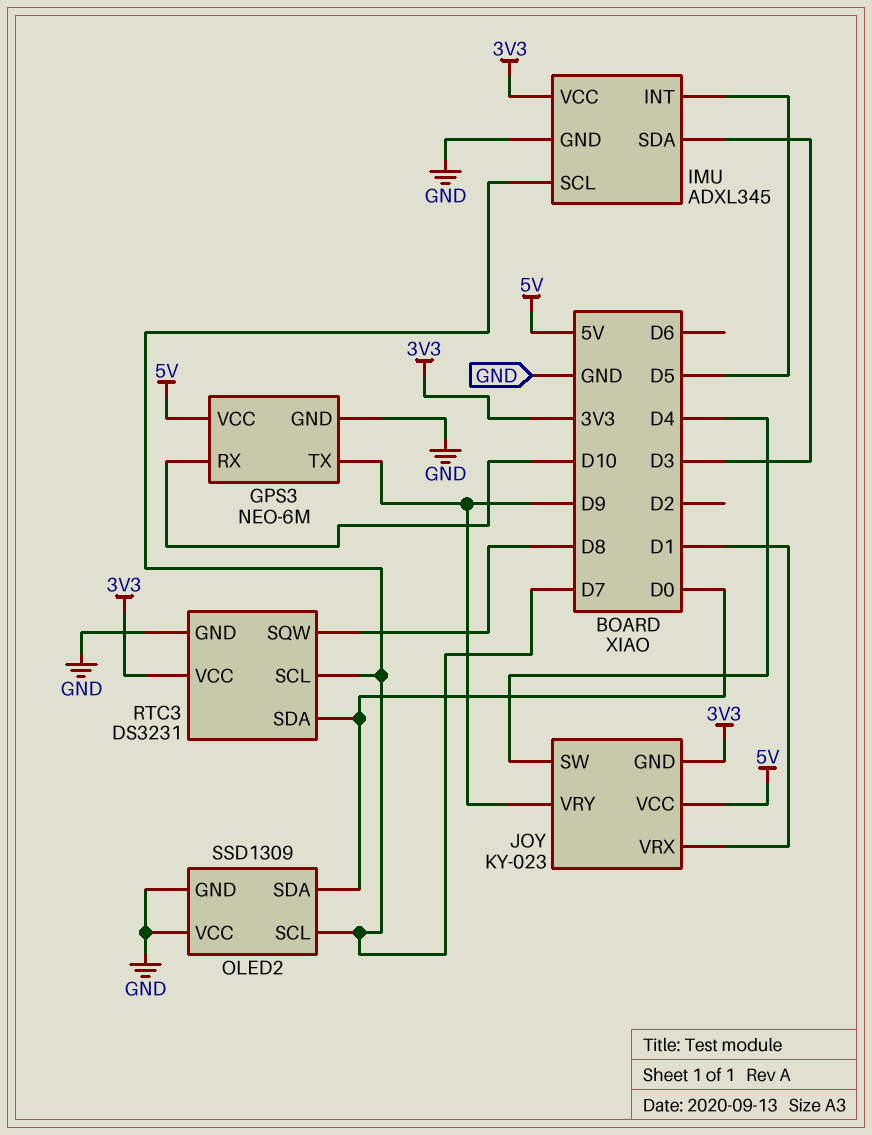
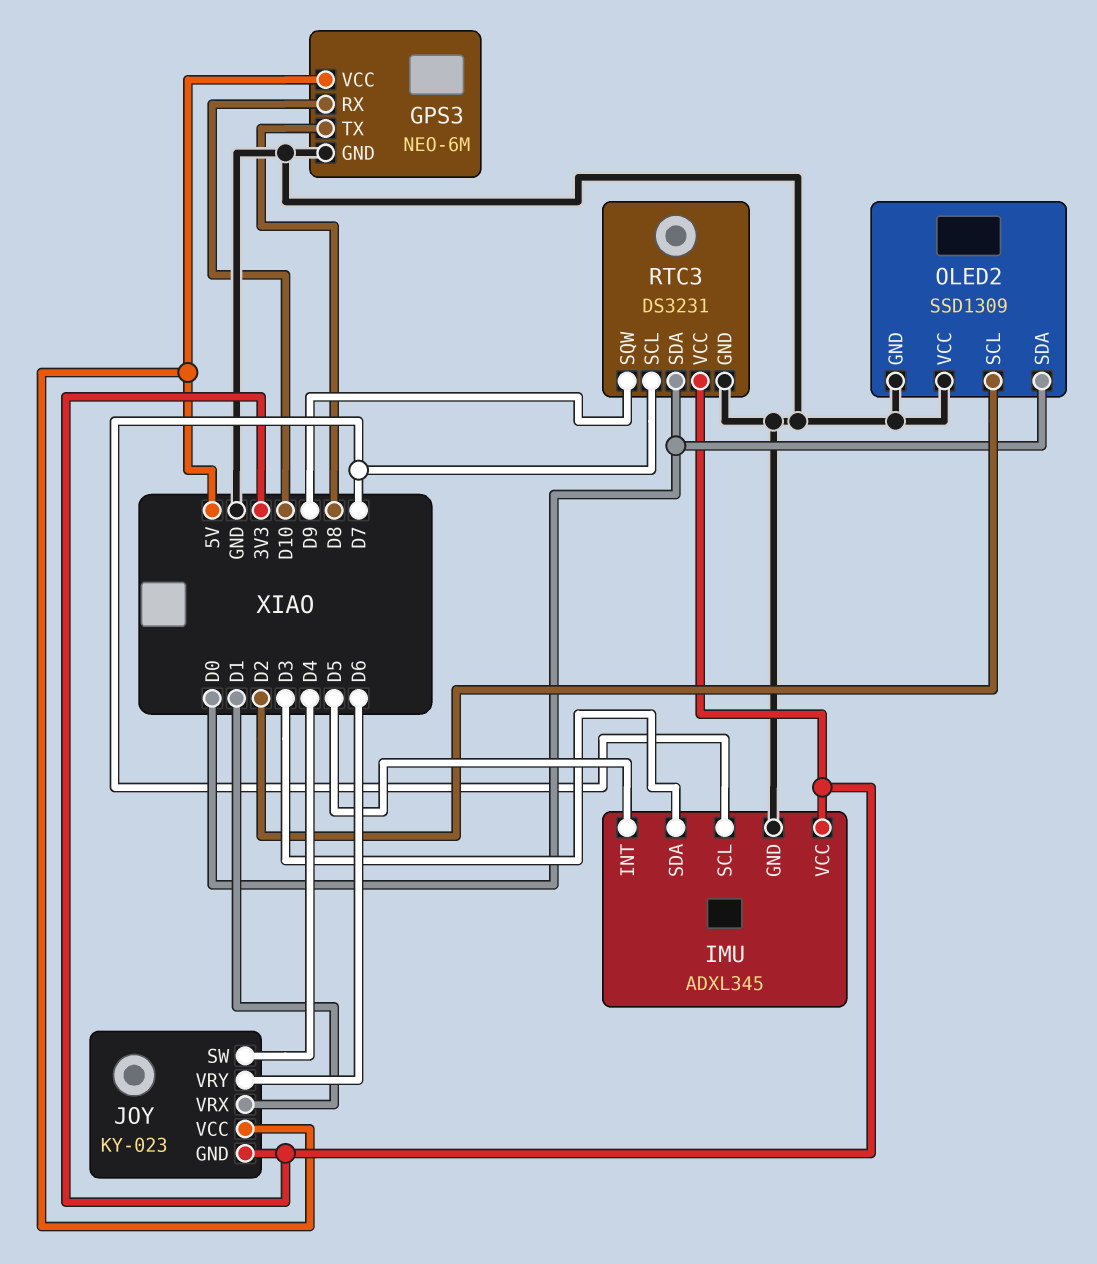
GPS3 pin TX: D9 -> D8
JOY pin VRY: D9 -> D6
OLED2 pin SCL: D7 -> D2
RTC3 pin SQW: D8 -> D9

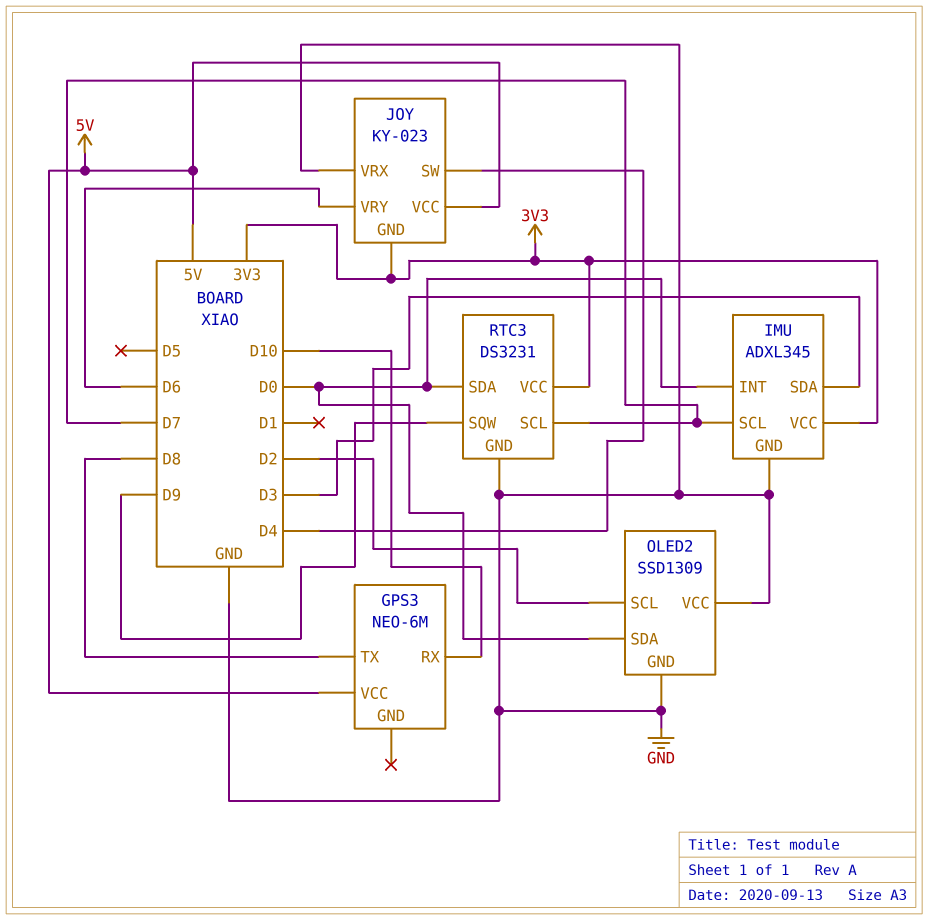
GPS3 pin GND: GND -> none
IMU pin INT: D5 -> D0
JOY pin VRX: D1 -> GND

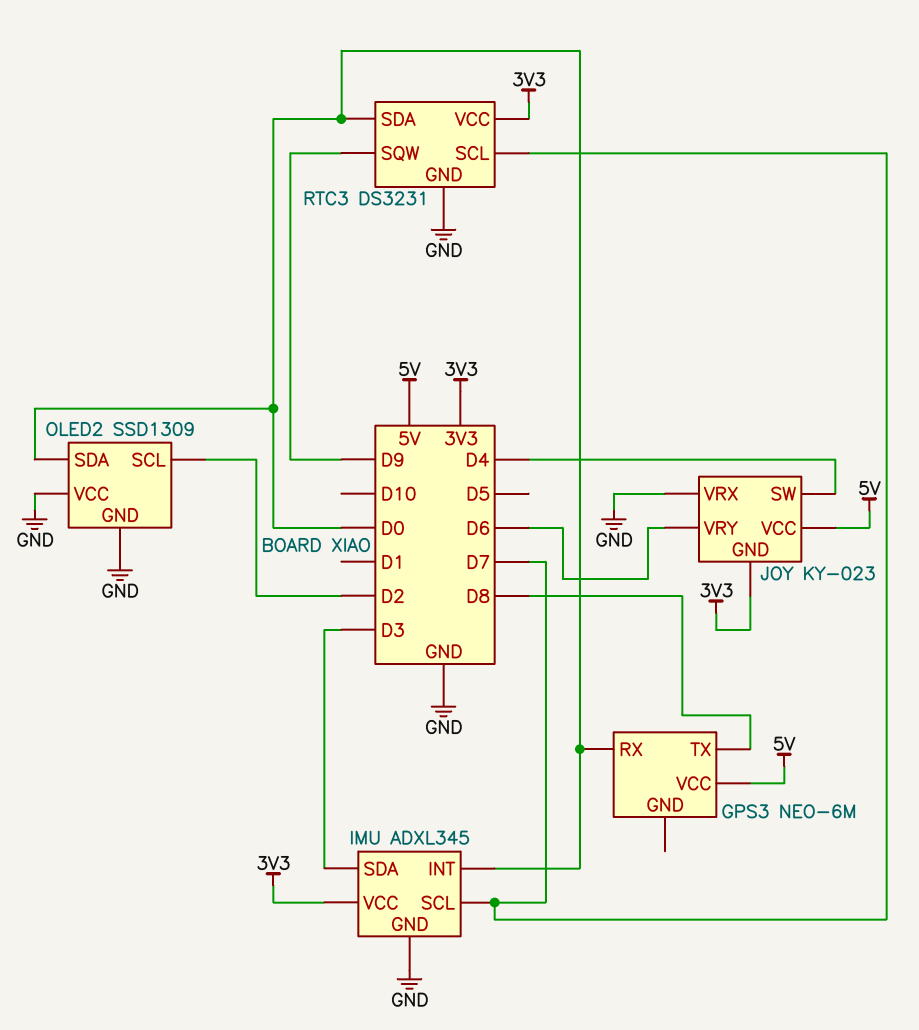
GPS3 pin RX: D10 -> D0

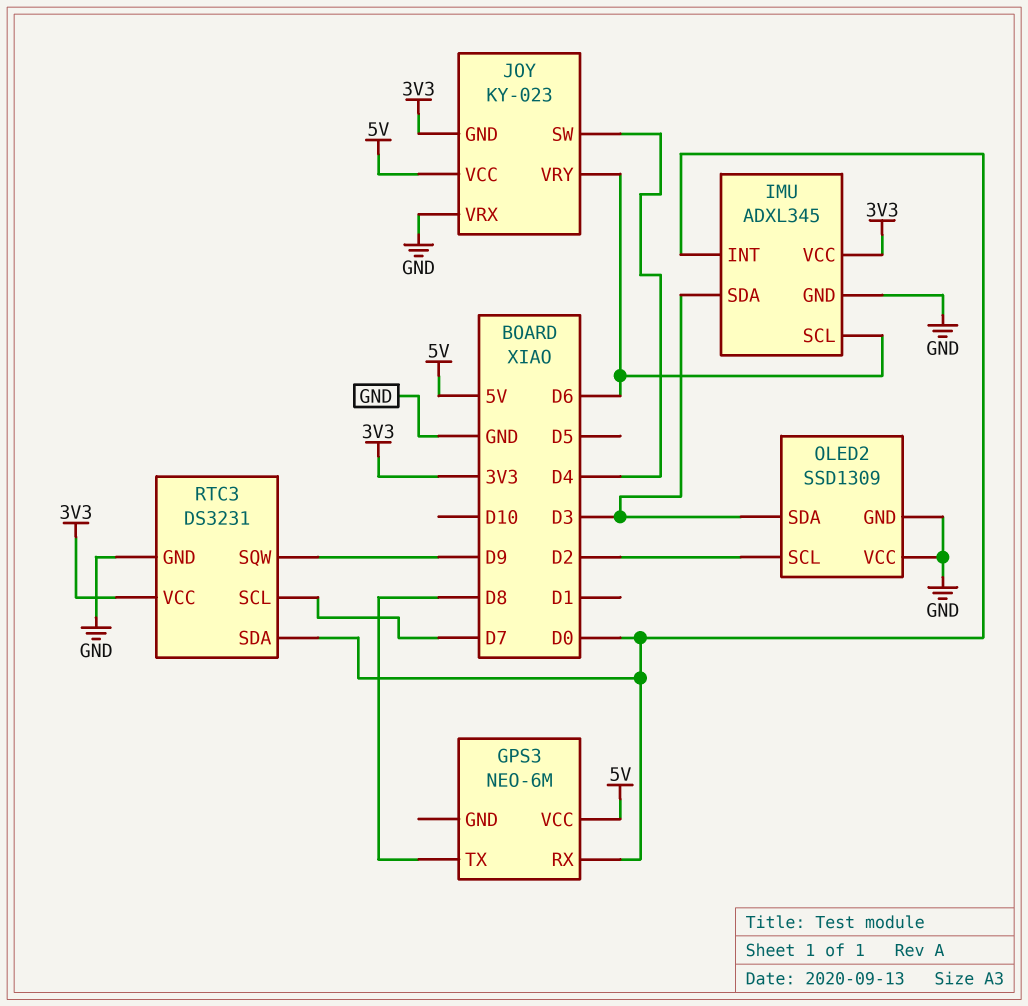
IMU pin SCL: D7 -> D6
OLED2 pin SDA: D0 -> D3

